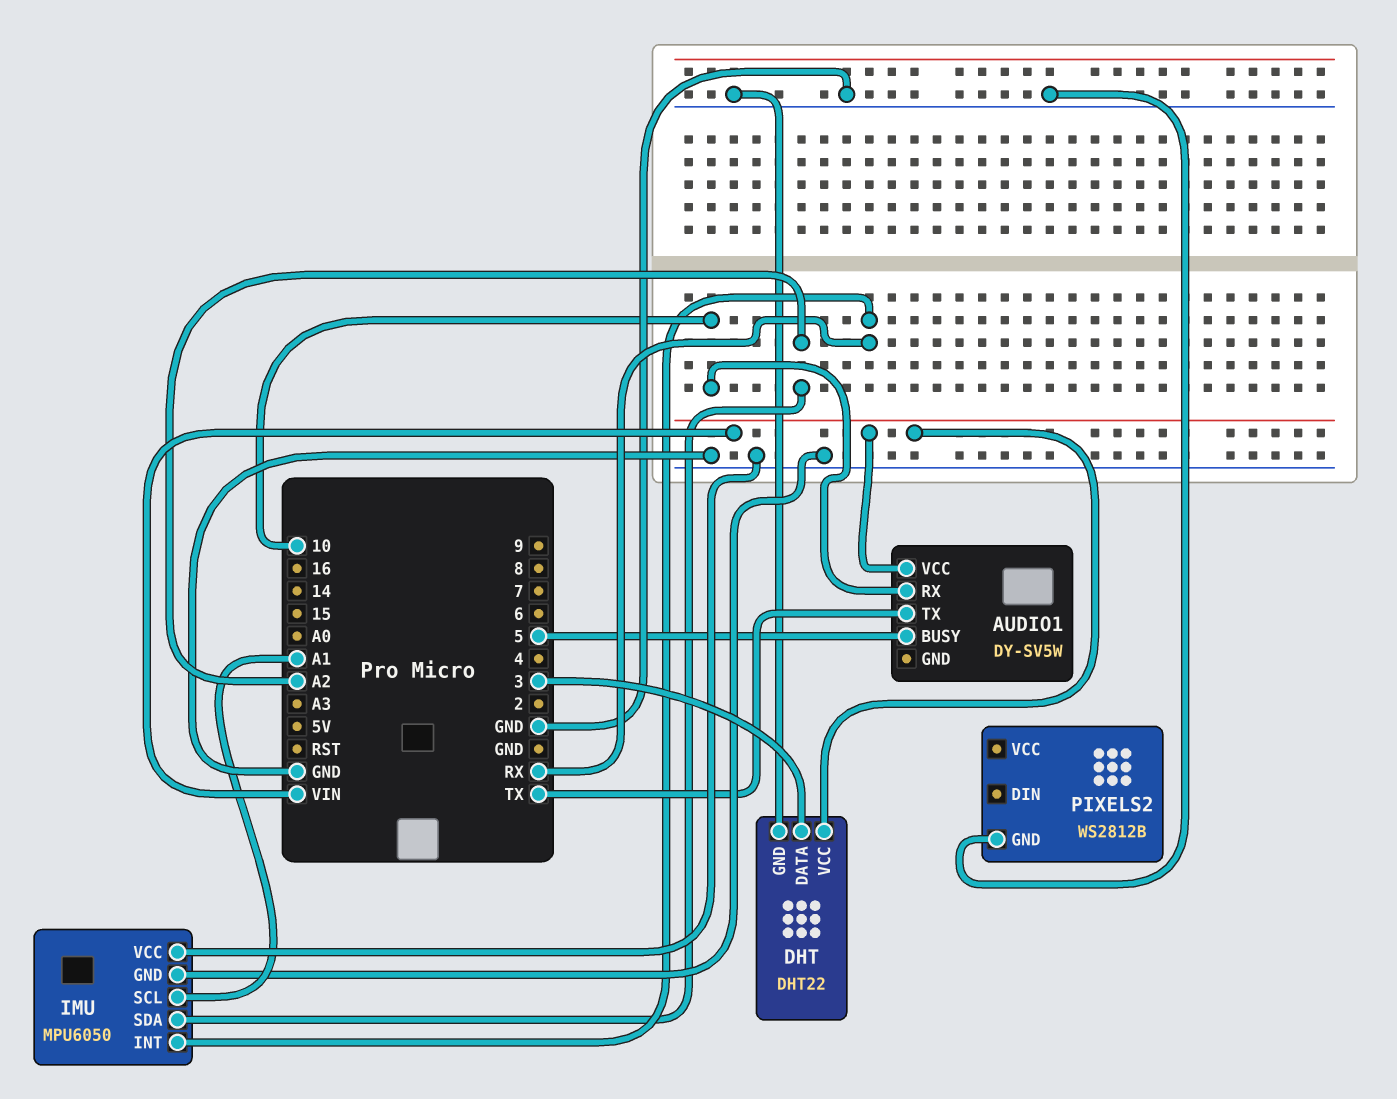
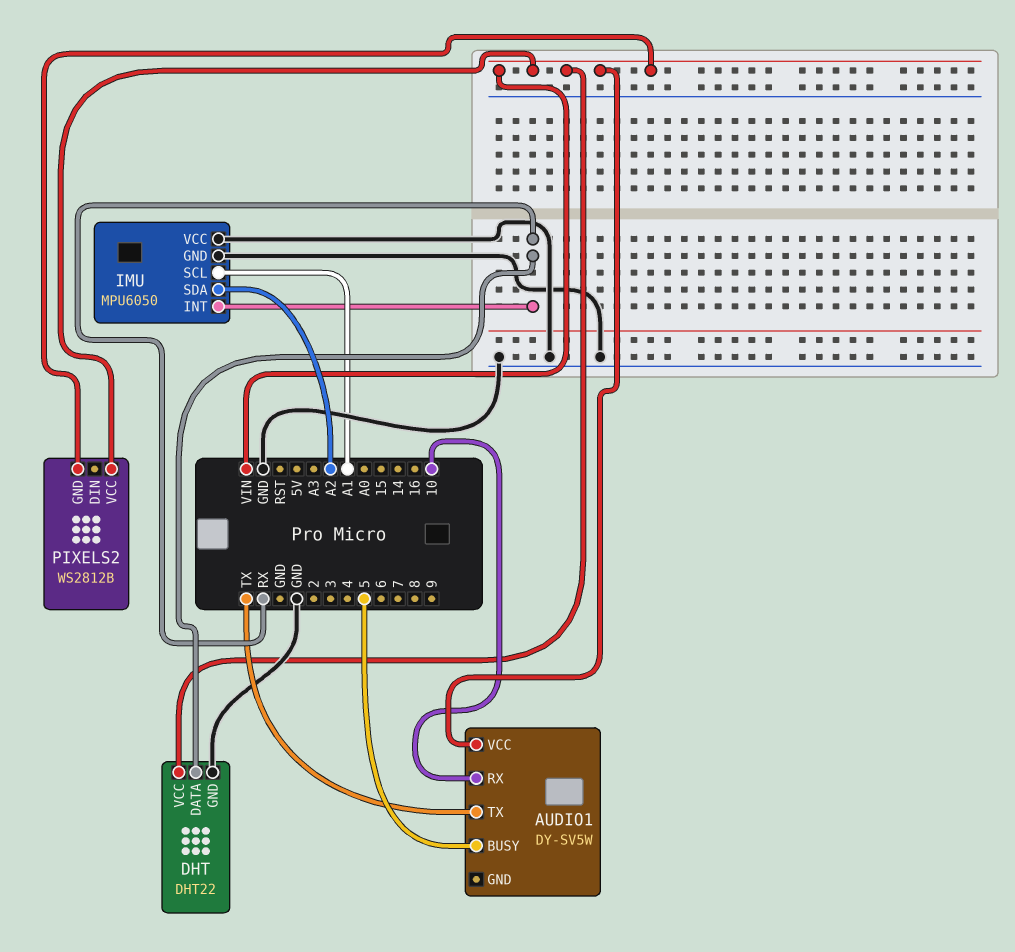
DHT pin DATA: 3 -> RX
PIXELS2 pin GND: GND -> VIN
PIXELS2 pin VCC: none -> VIN

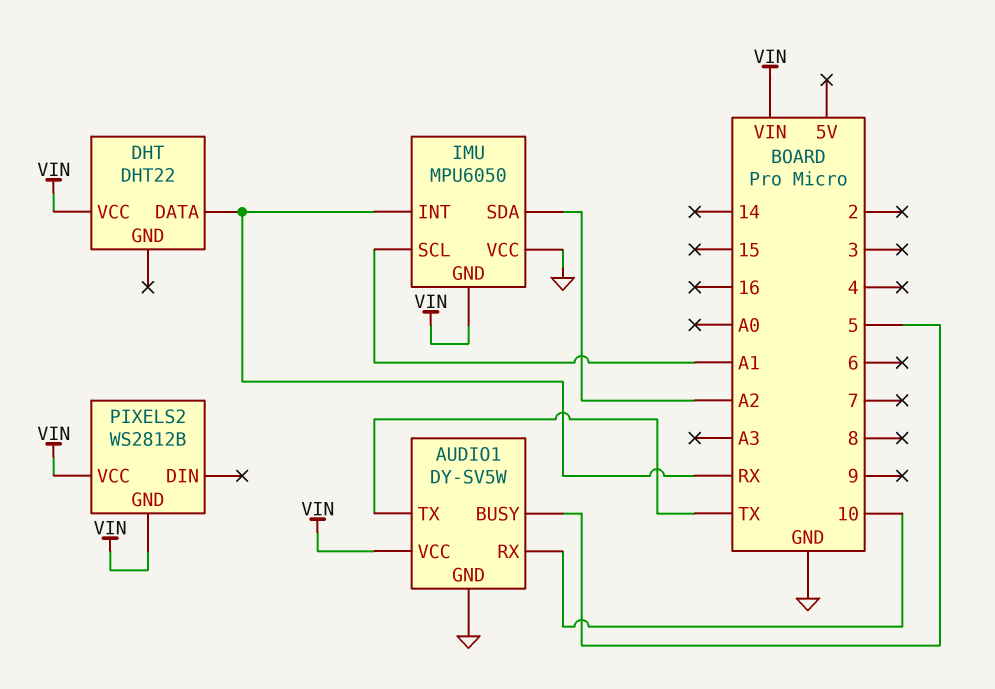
AUDIO1 pin GND: none -> GND
DHT pin GND: GND -> none
IMU pin GND: GND -> VIN

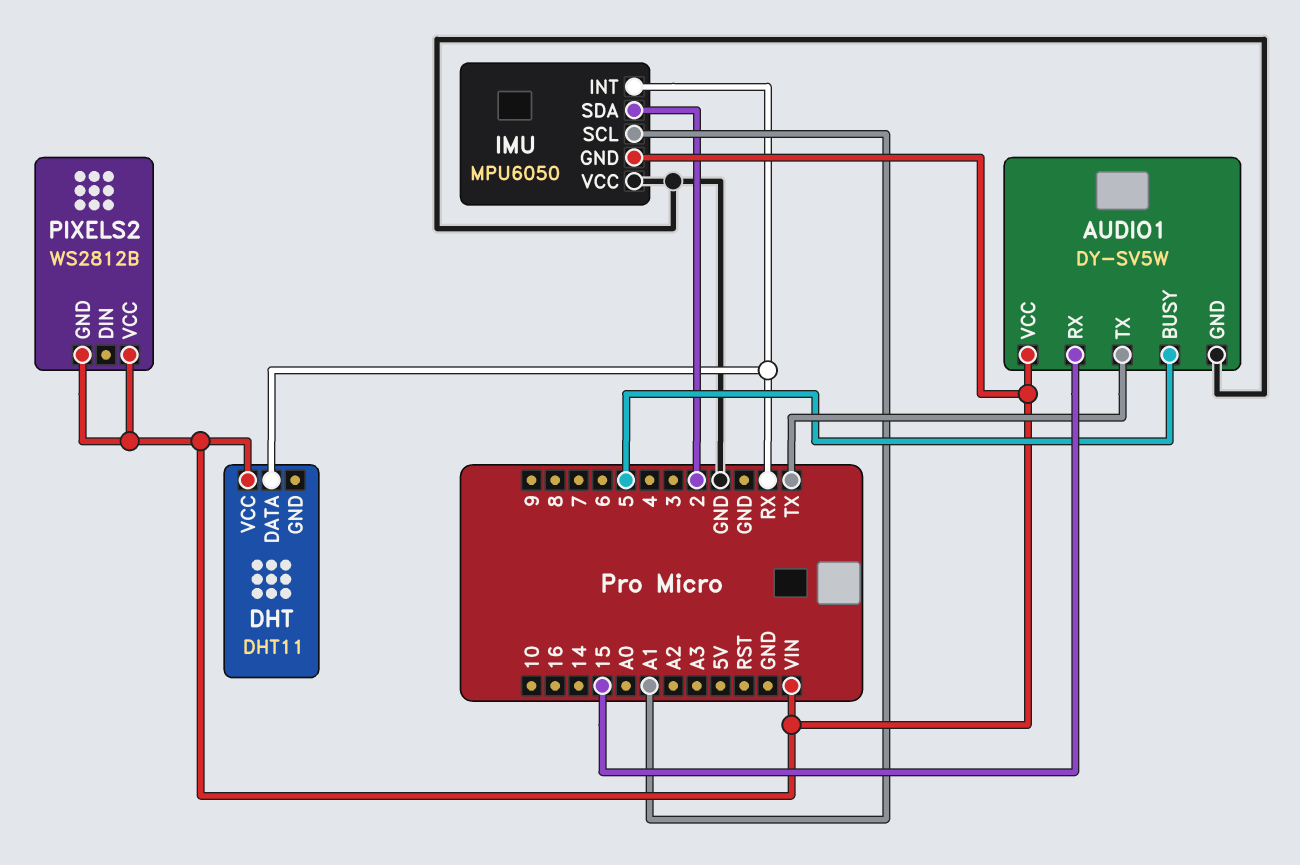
AUDIO1 pin RX: 10 -> 15
DHT: DHT22 -> DHT11
IMU pin SDA: A2 -> 2

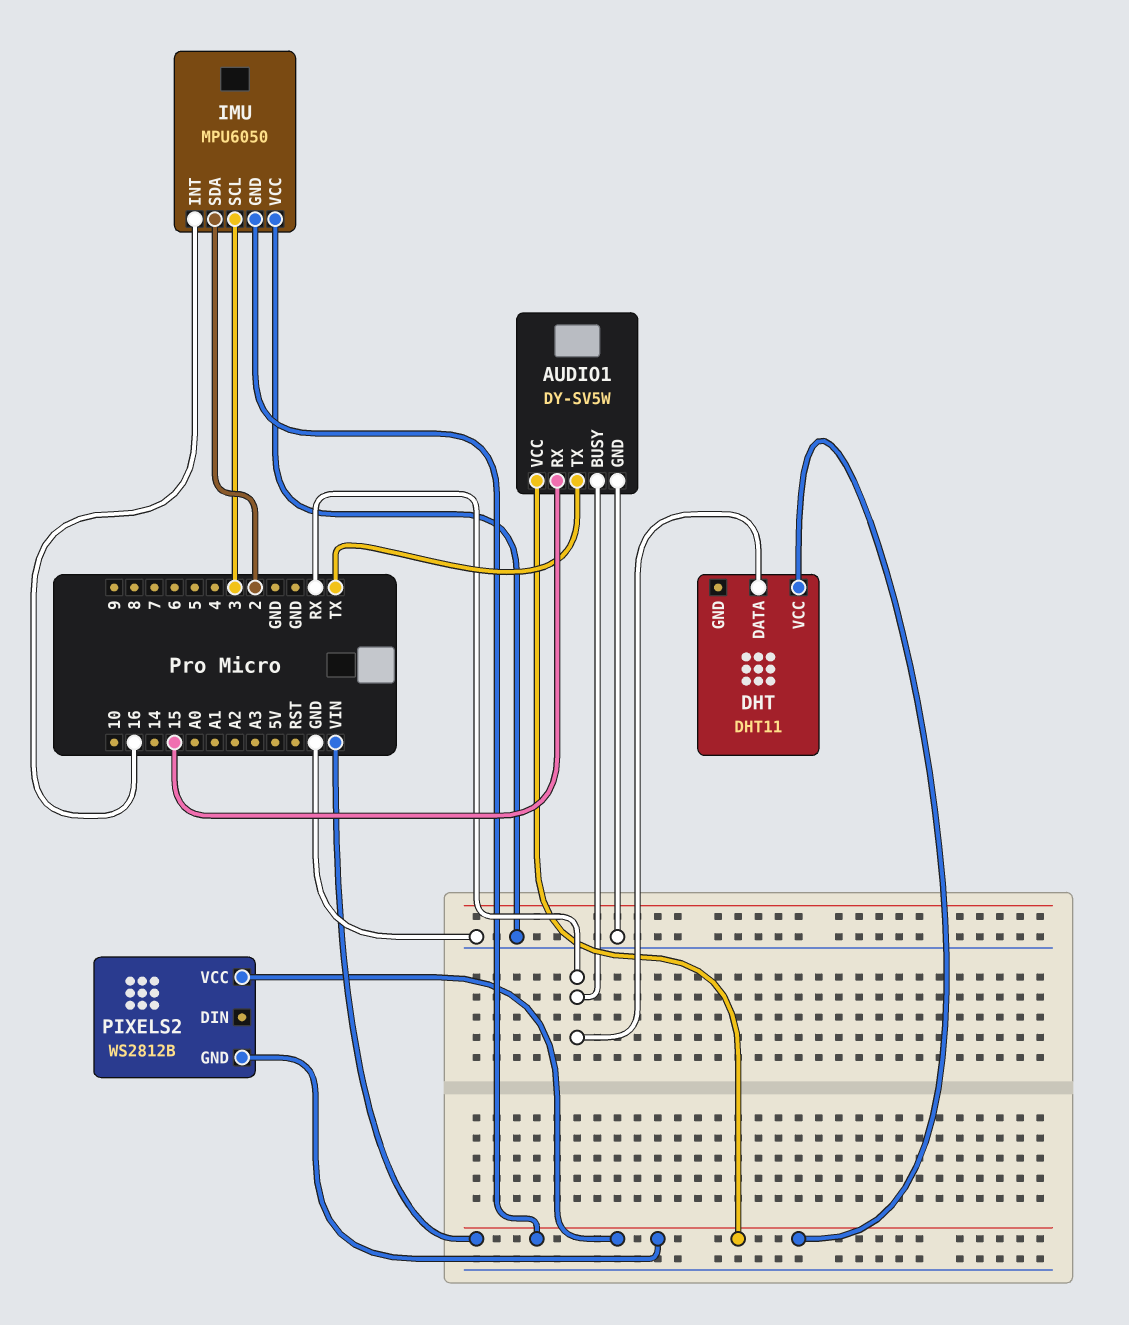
AUDIO1 pin BUSY: 5 -> RX
IMU pin INT: RX -> 16
IMU pin SCL: A1 -> 3

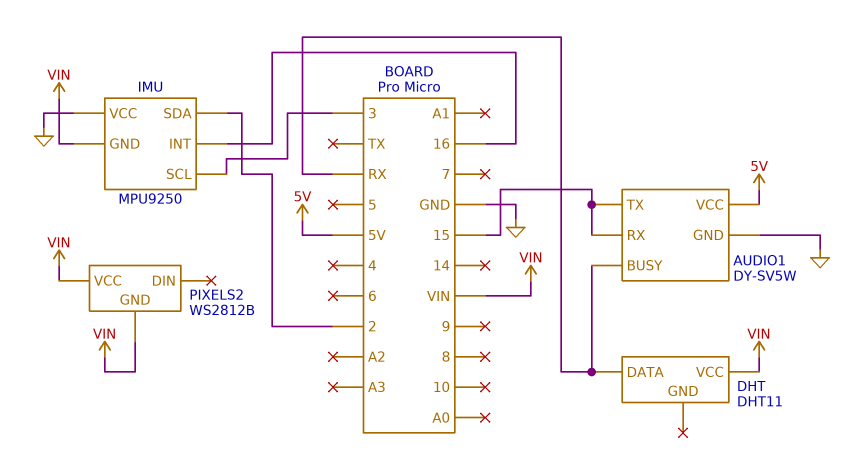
AUDIO1 pin TX: TX -> 15
AUDIO1 pin VCC: VIN -> 5V
IMU: MPU6050 -> MPU9250

